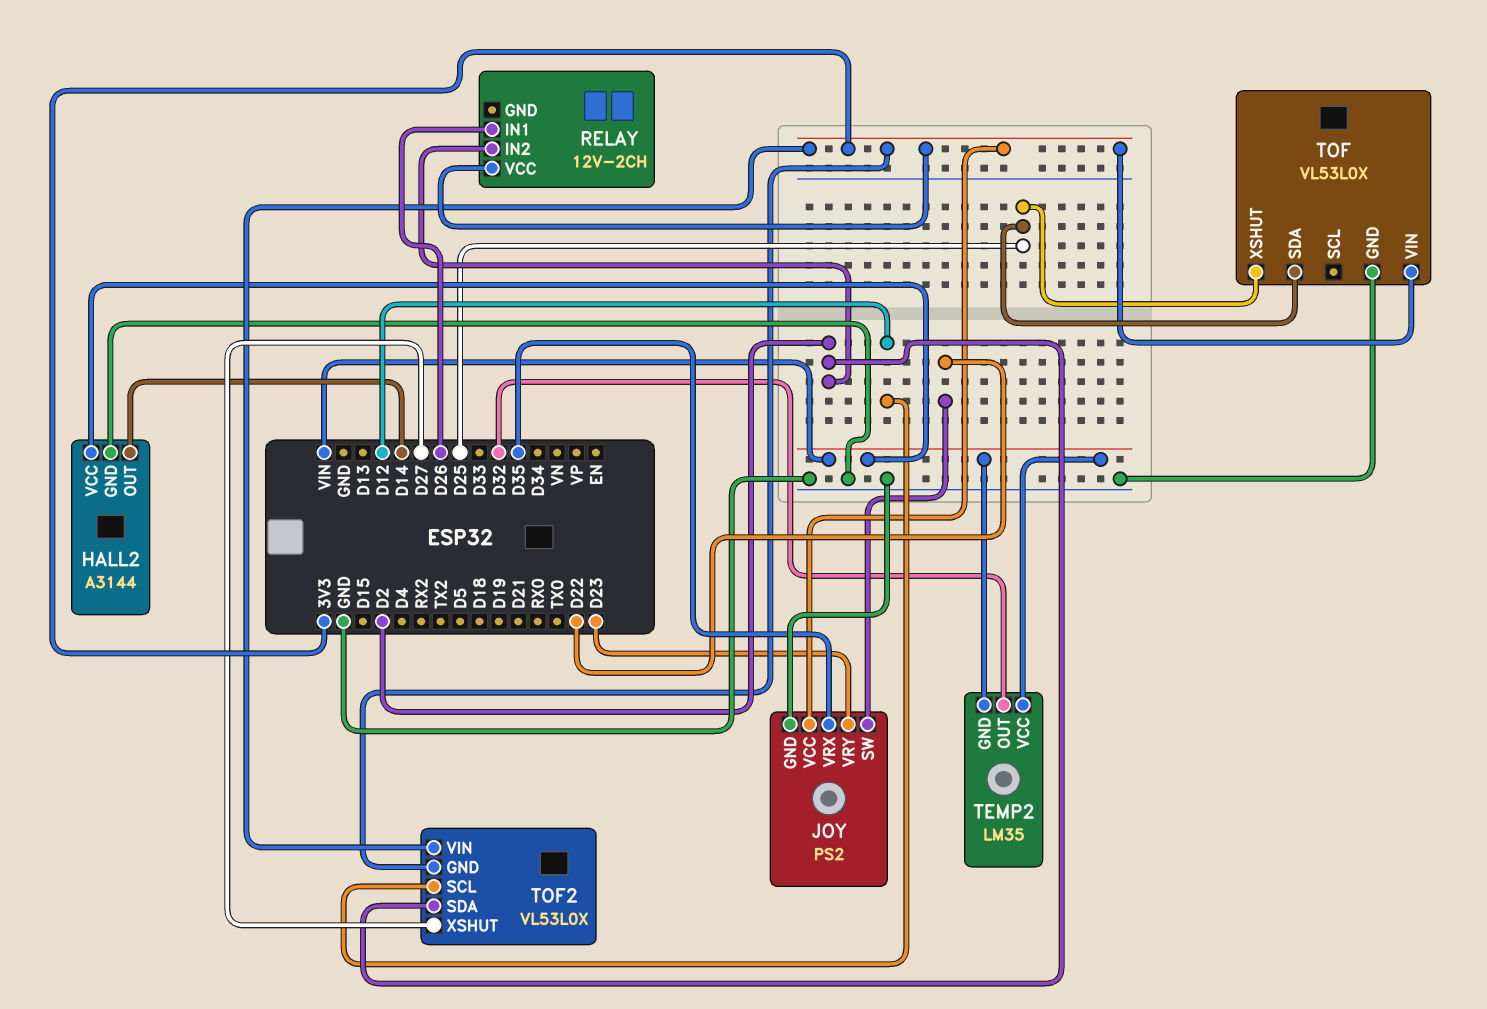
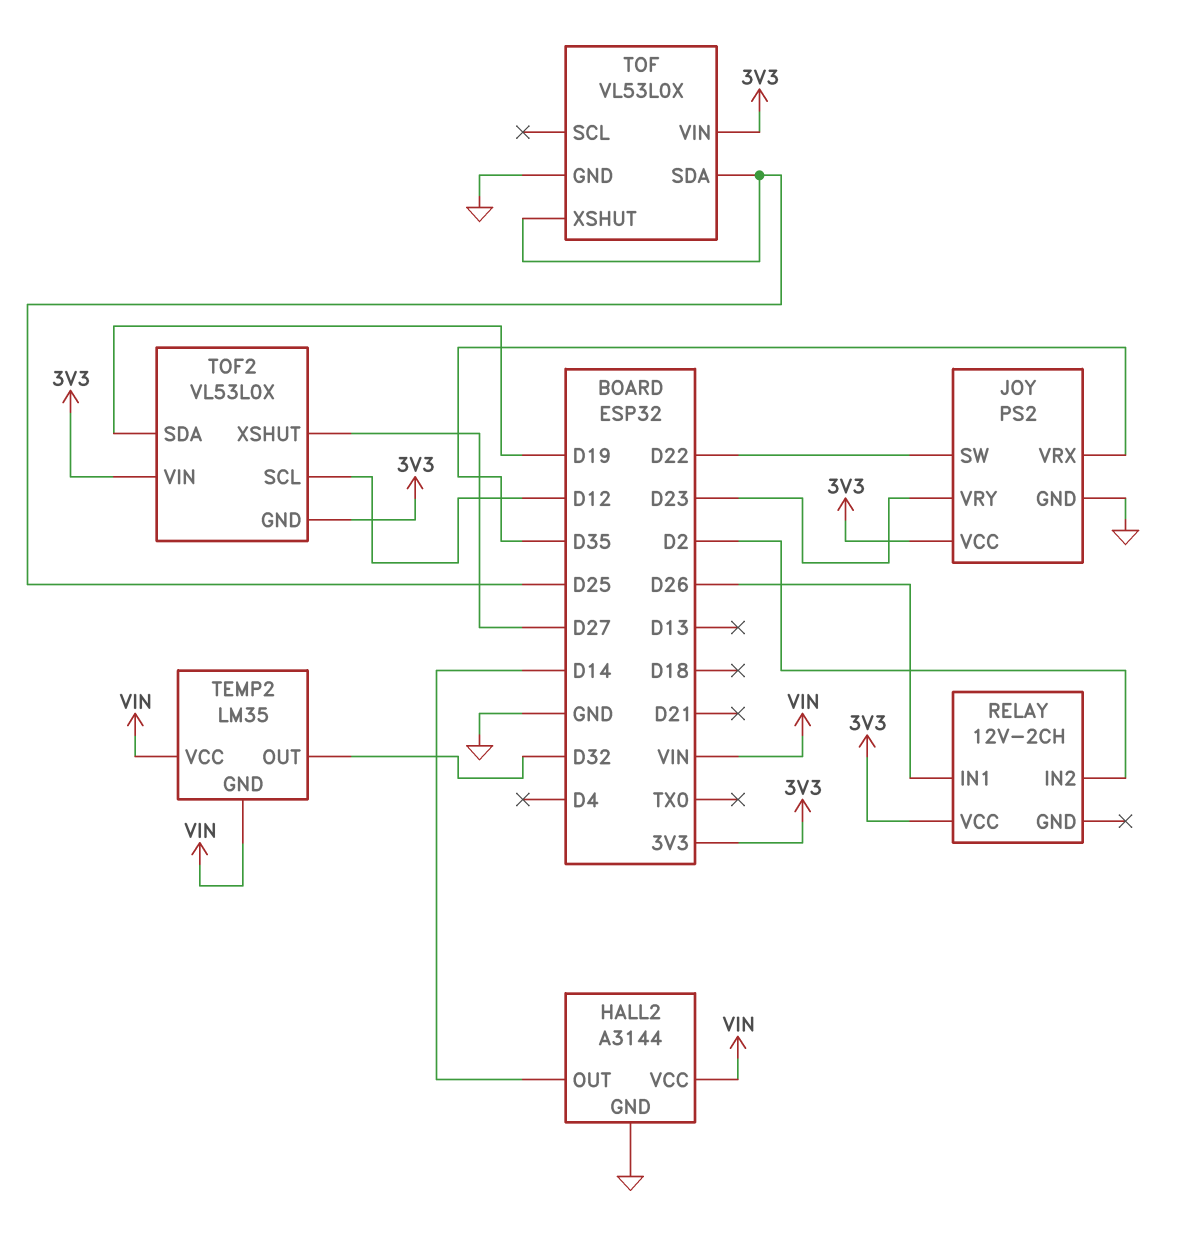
TOF2 pin SDA: D2 -> D19

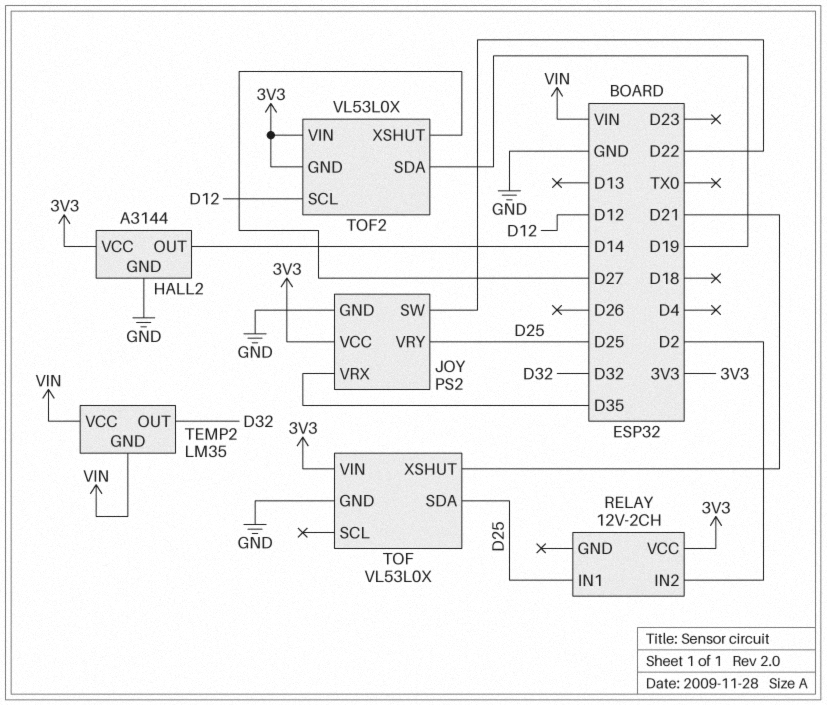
HALL2 pin VCC: VIN -> 3V3
JOY pin VRY: D23 -> D25
RELAY pin IN1: D26 -> D25
TOF pin XSHUT: D25 -> D21

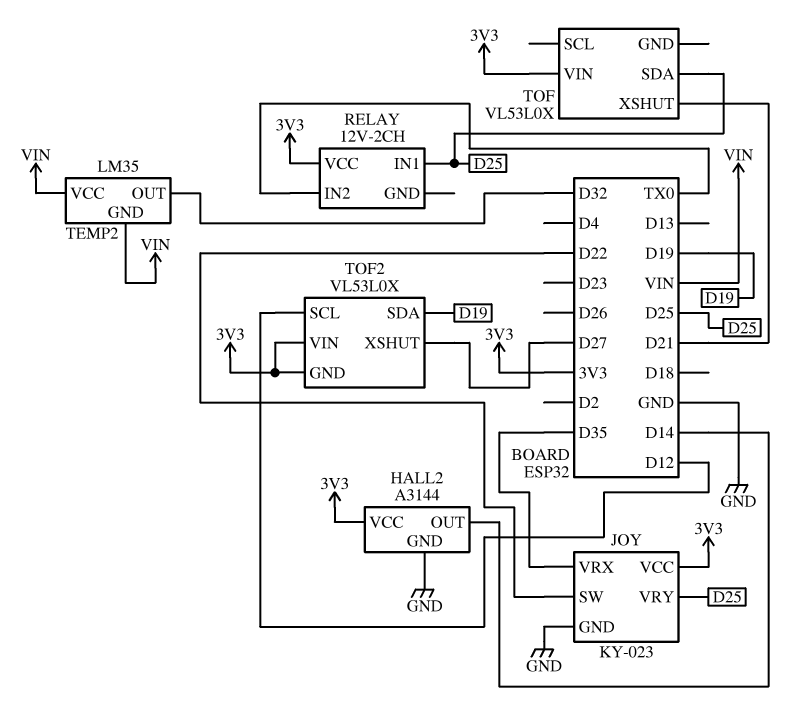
JOY: PS2 -> KY-023
RELAY pin IN2: D2 -> TX0
TOF pin GND: GND -> none

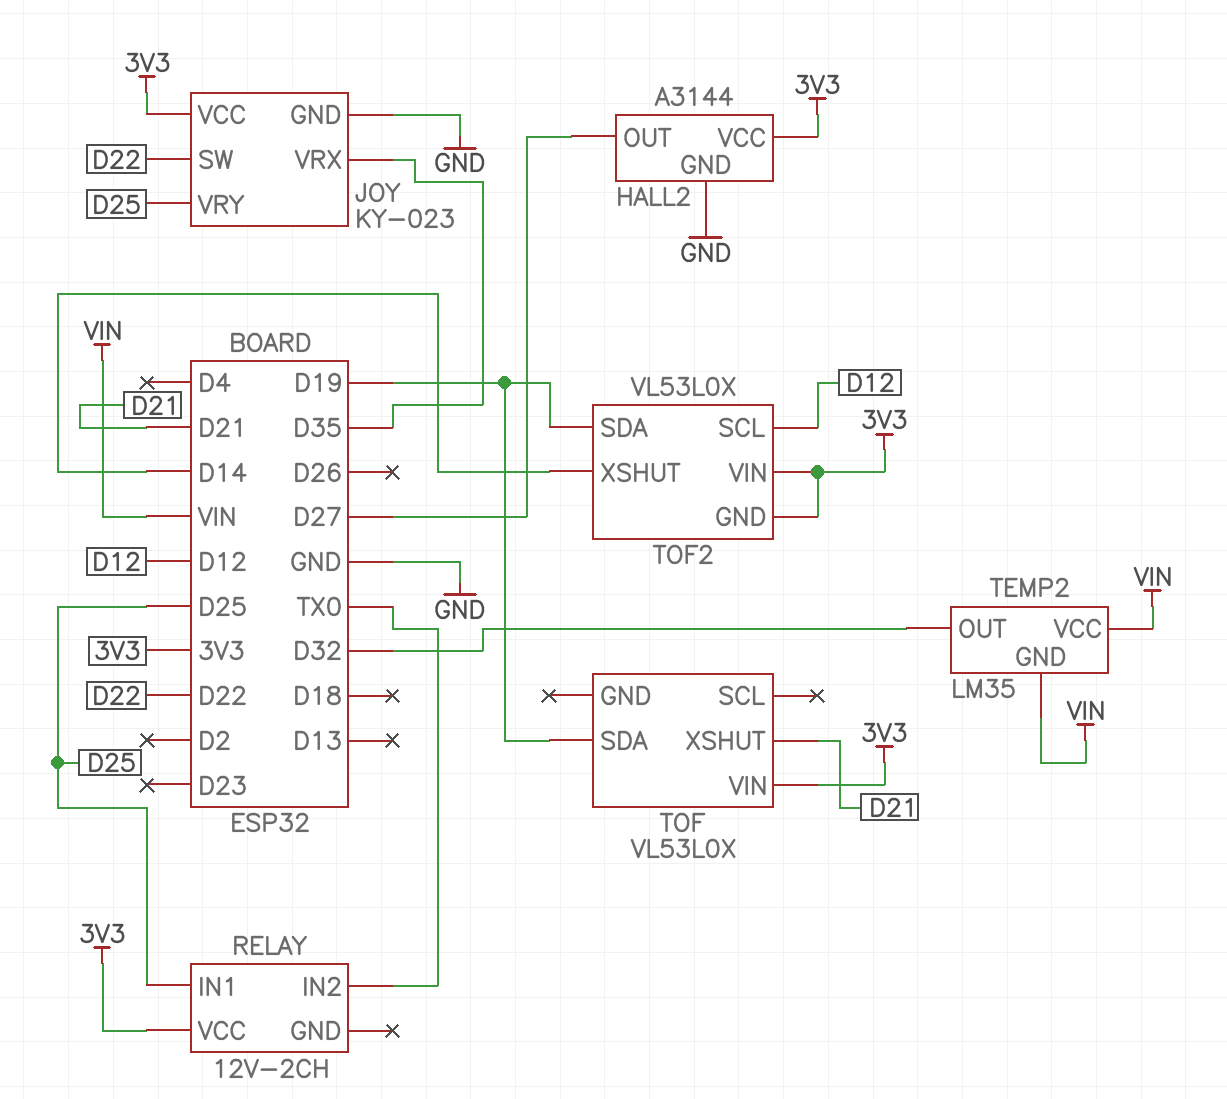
HALL2 pin OUT: D14 -> D27
TOF pin SDA: D25 -> D19
TOF2 pin XSHUT: D27 -> D14

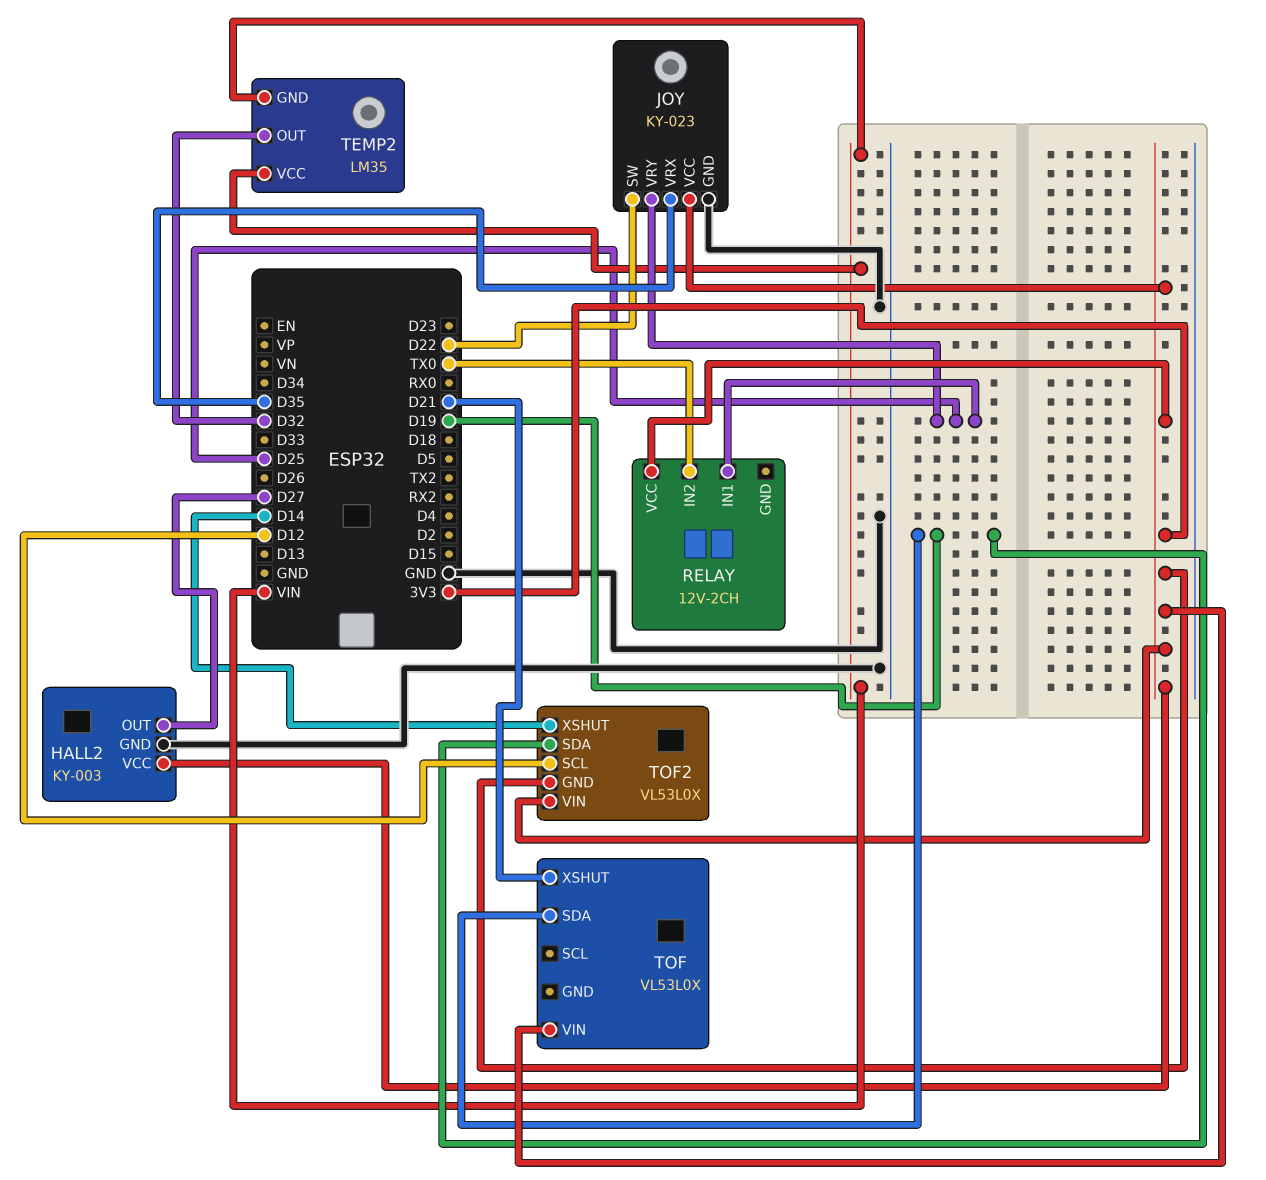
HALL2: A3144 -> KY-003

